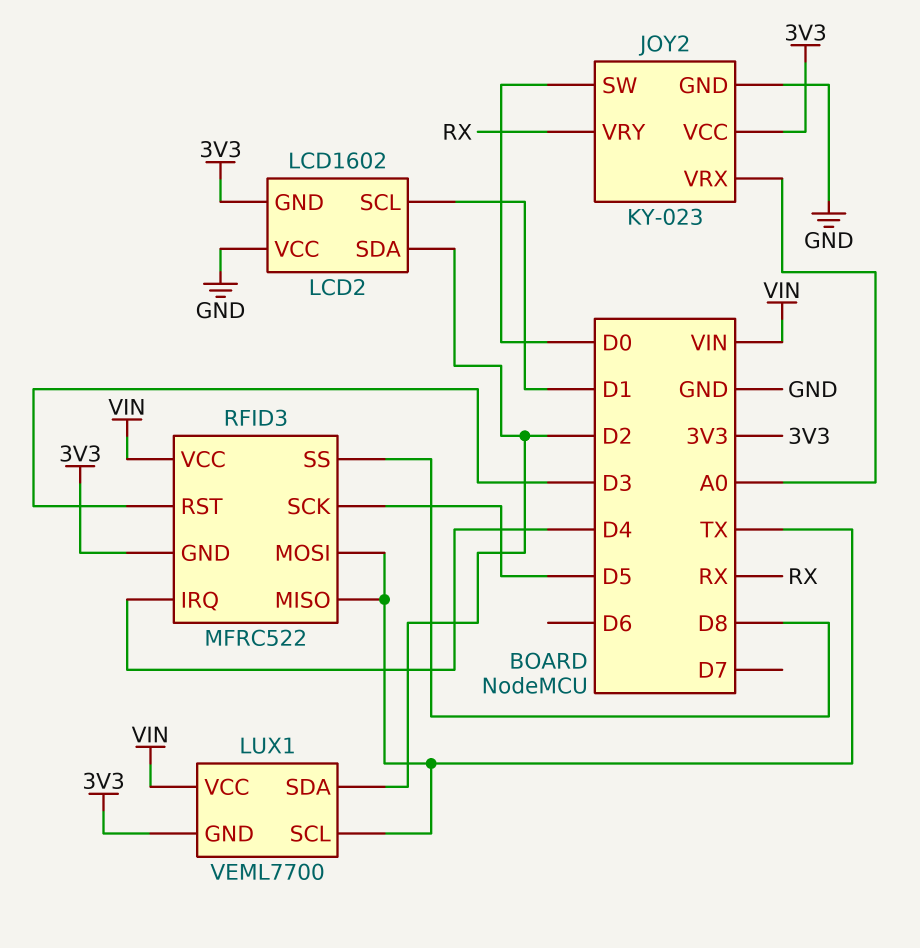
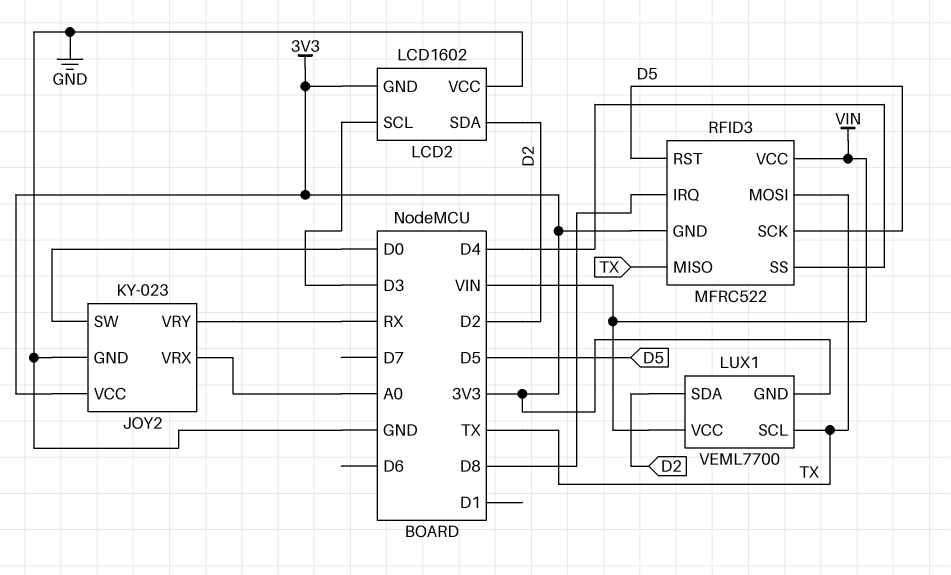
LCD2 pin SCL: D1 -> D3
RFID3 pin IRQ: D4 -> D8
RFID3 pin RST: D3 -> D5
RFID3 pin SS: D8 -> D4

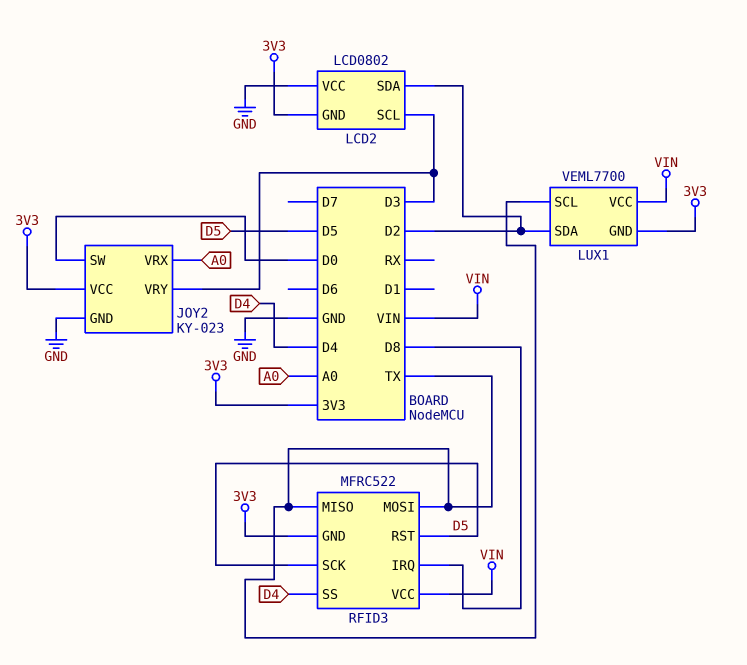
JOY2 pin VRY: RX -> D3
LCD2: LCD1602 -> LCD0802

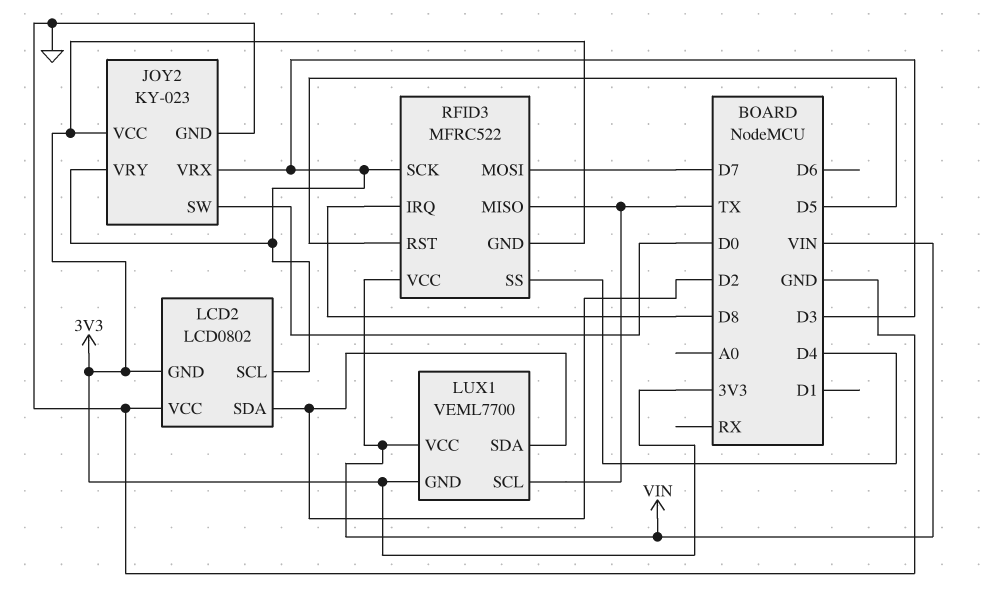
JOY2 pin VRX: A0 -> D3
RFID3 pin MOSI: TX -> D7
RFID3 pin SCK: D5 -> D3

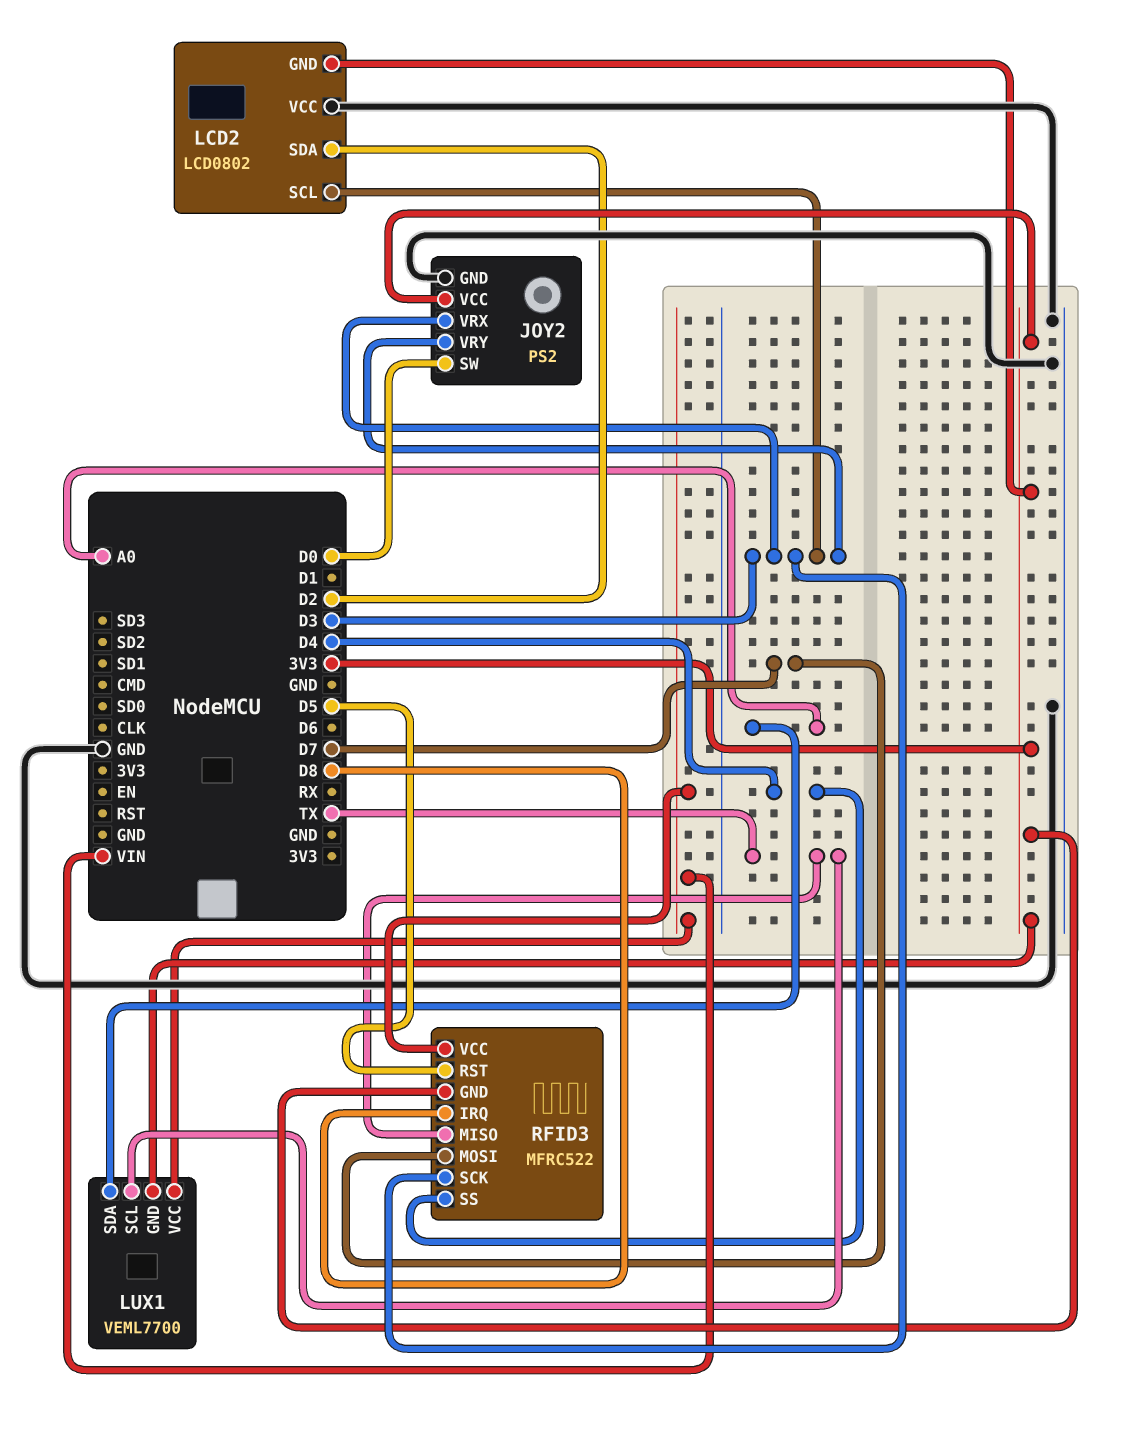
JOY2: KY-023 -> PS2
LUX1 pin SDA: D2 -> A0

